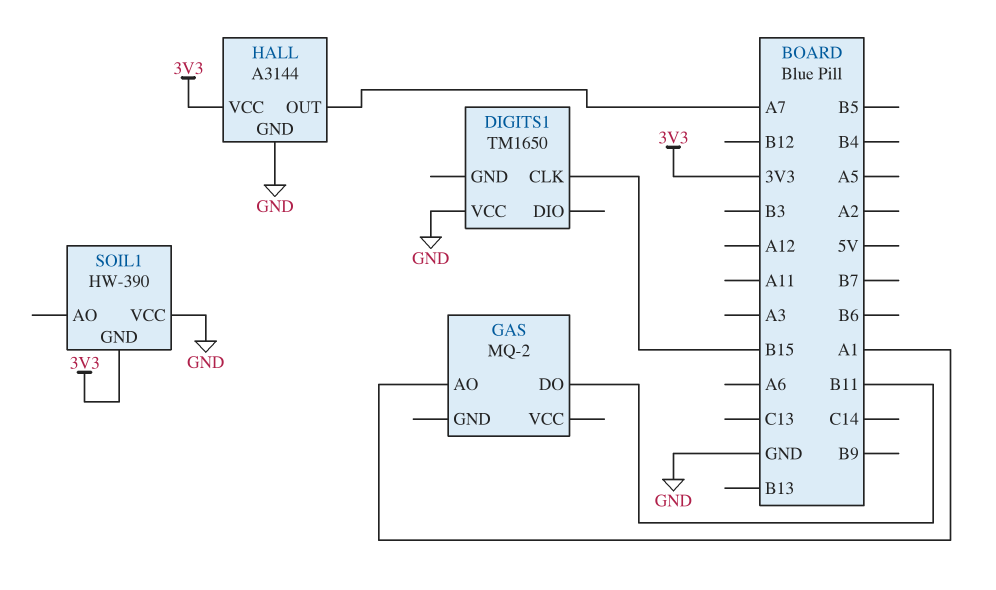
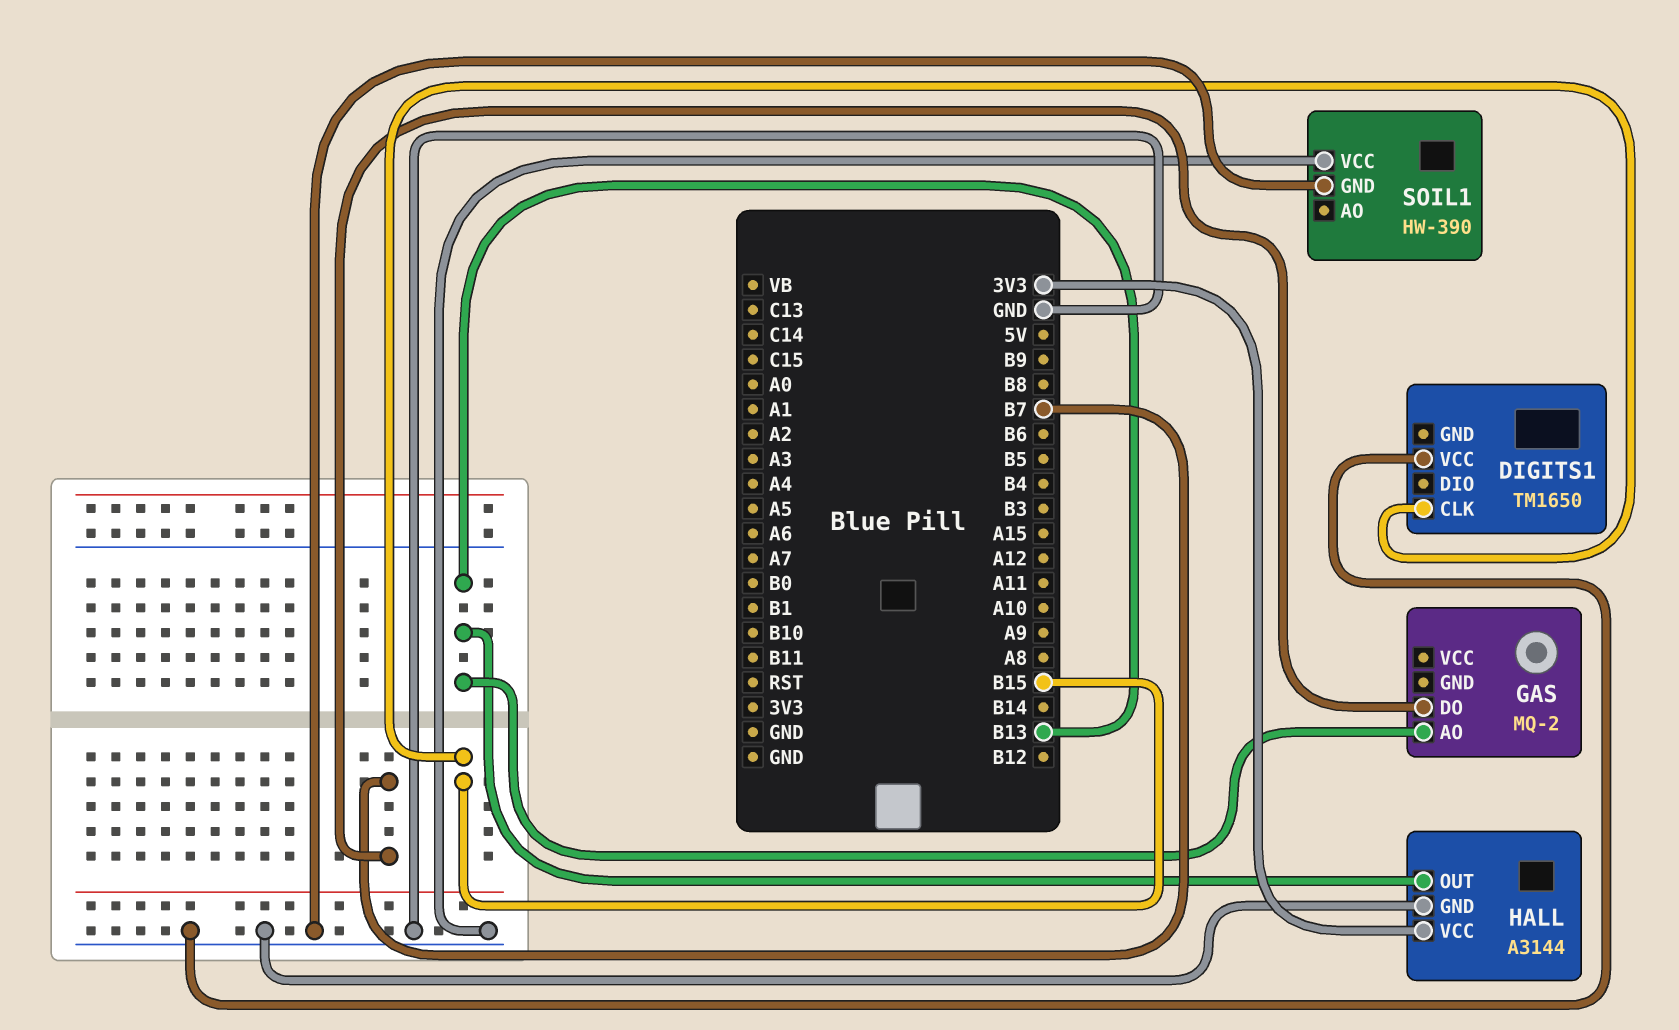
GAS pin AO: A1 -> B13
GAS pin DO: B11 -> B7
HALL pin OUT: A7 -> B13
SOIL1 pin GND: 3V3 -> GND

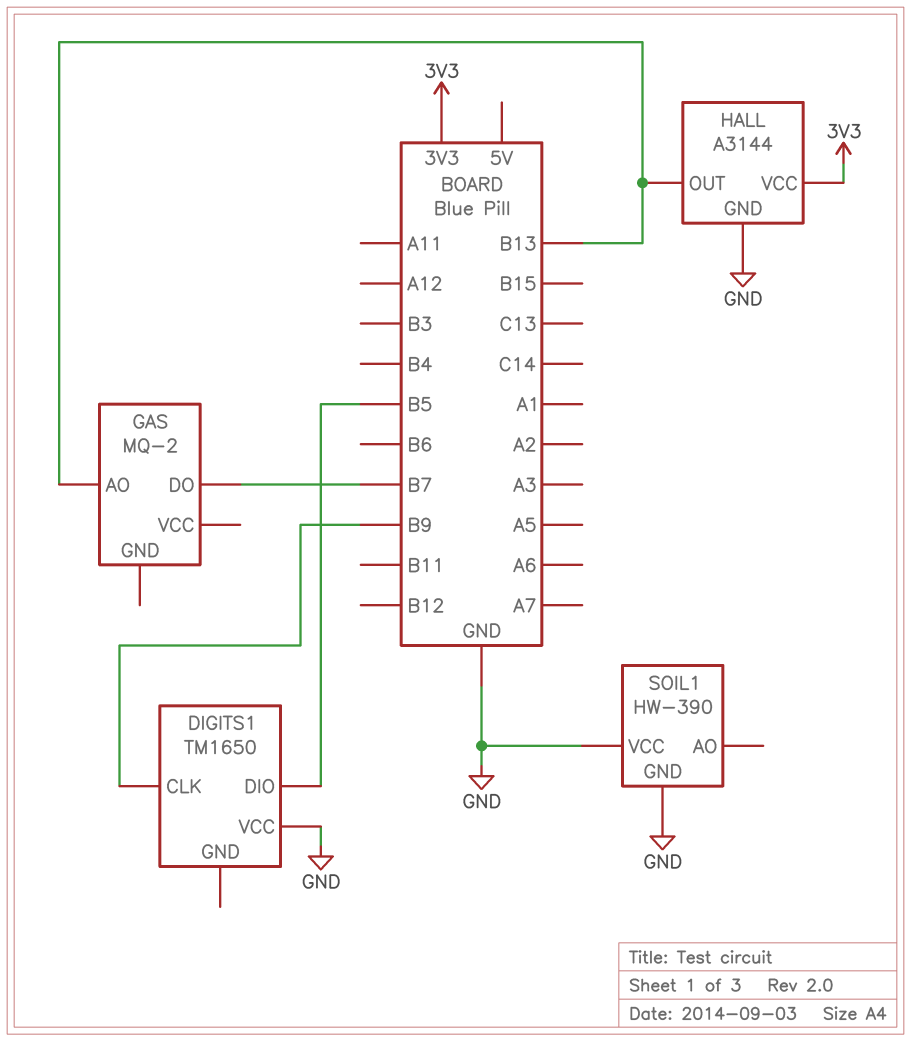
DIGITS1 pin CLK: B15 -> B9
DIGITS1 pin DIO: none -> B5

